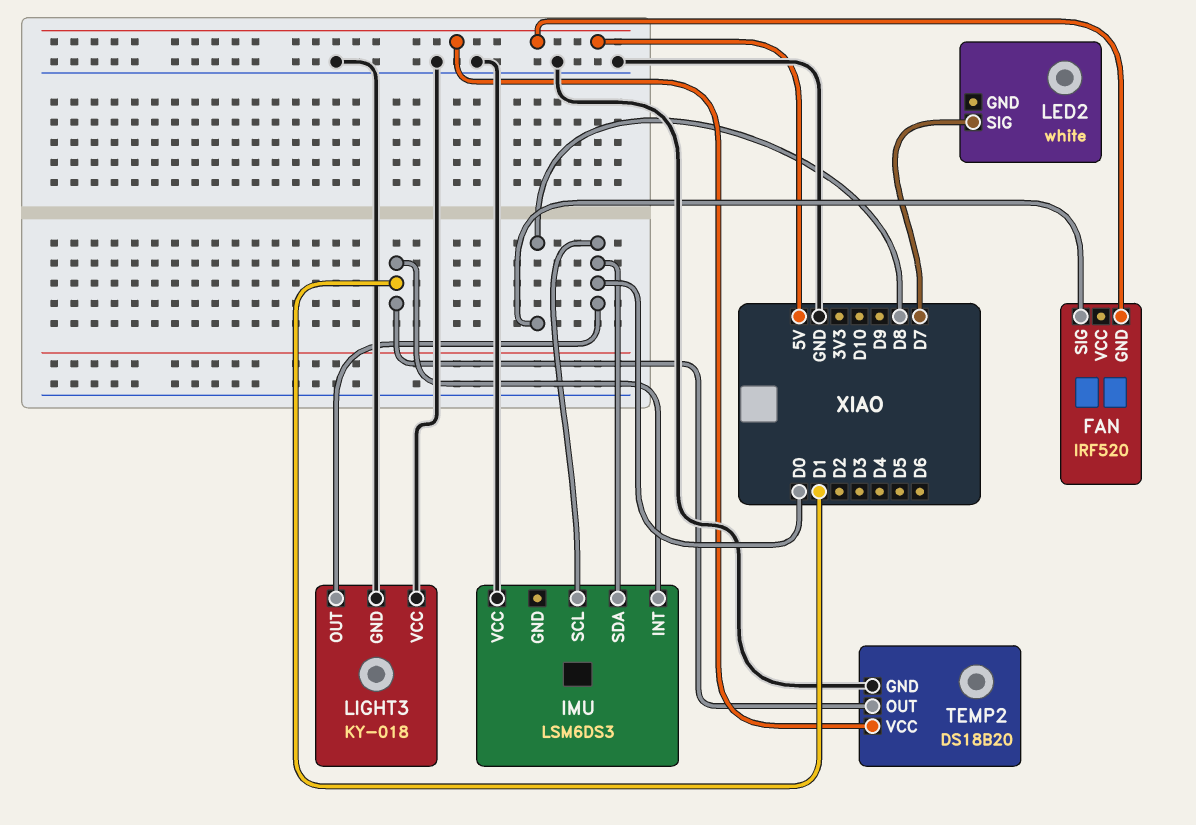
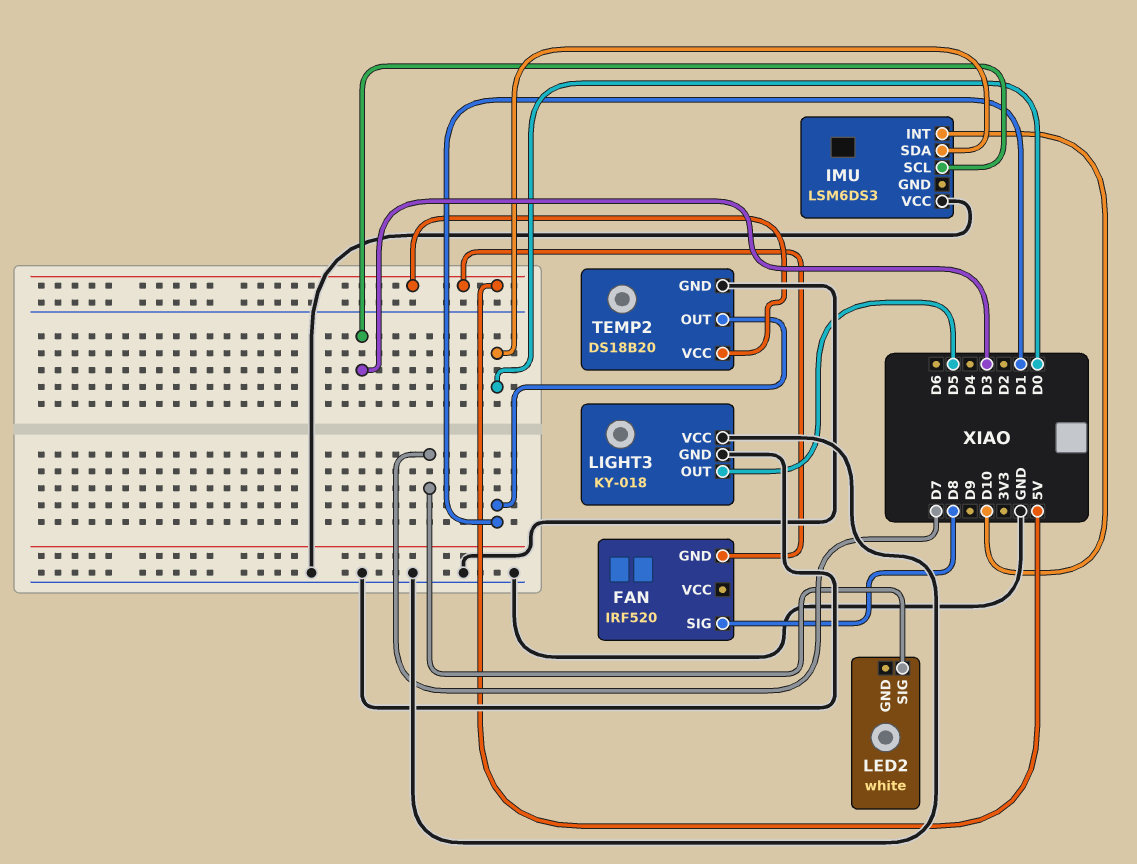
IMU pin INT: D1 -> D10
IMU pin SCL: D0 -> D3
LIGHT3 pin OUT: D0 -> D5

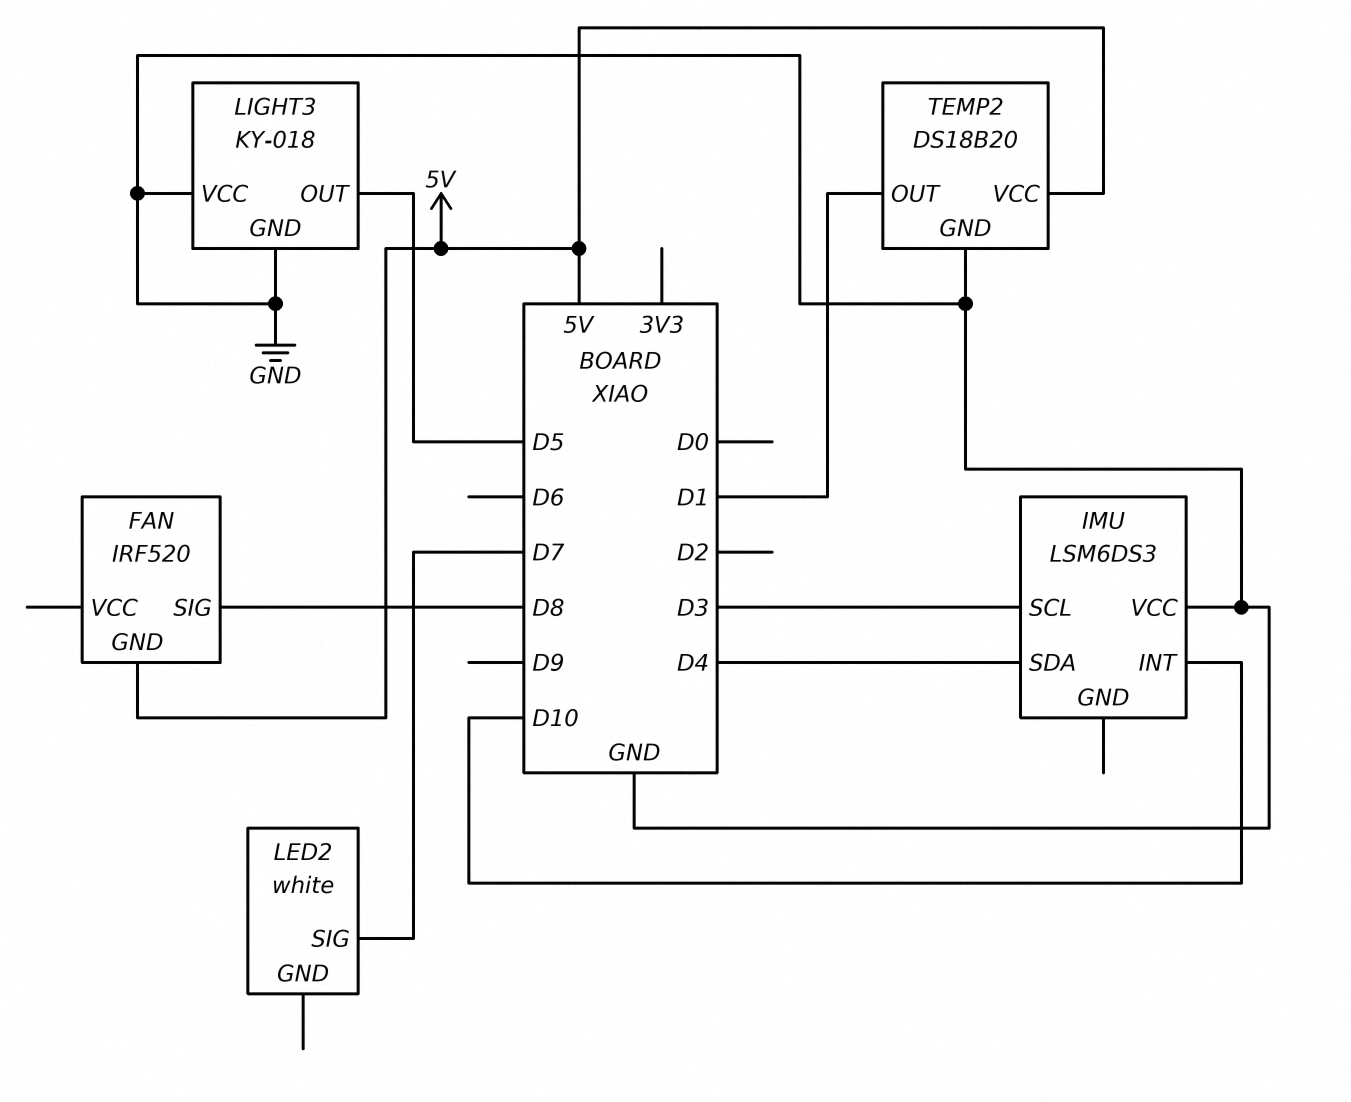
IMU pin SDA: D0 -> D4

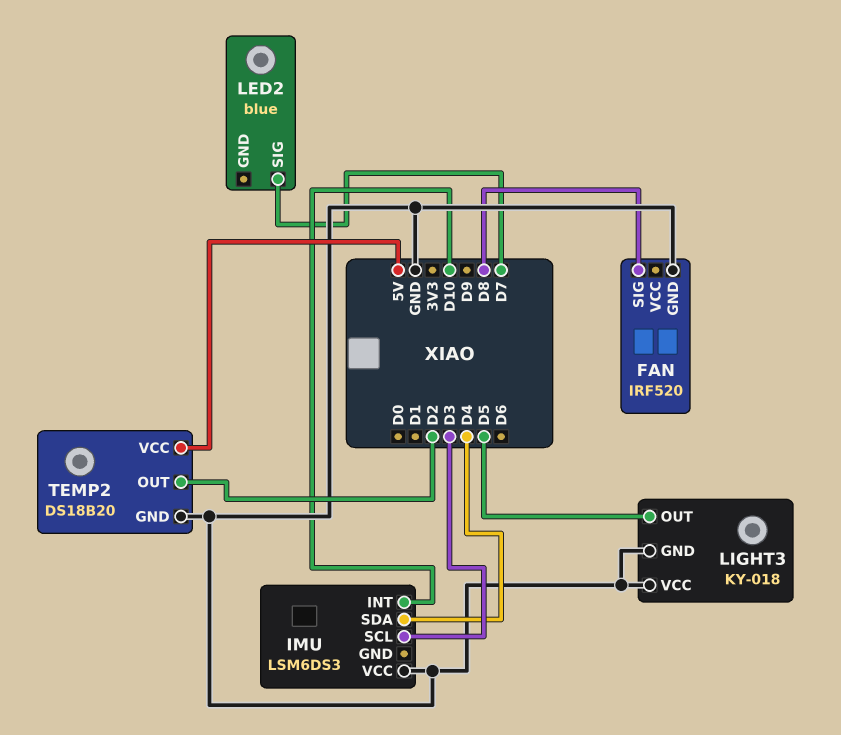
FAN pin GND: 5V -> GND
LED2: white -> blue
TEMP2 pin OUT: D1 -> D2

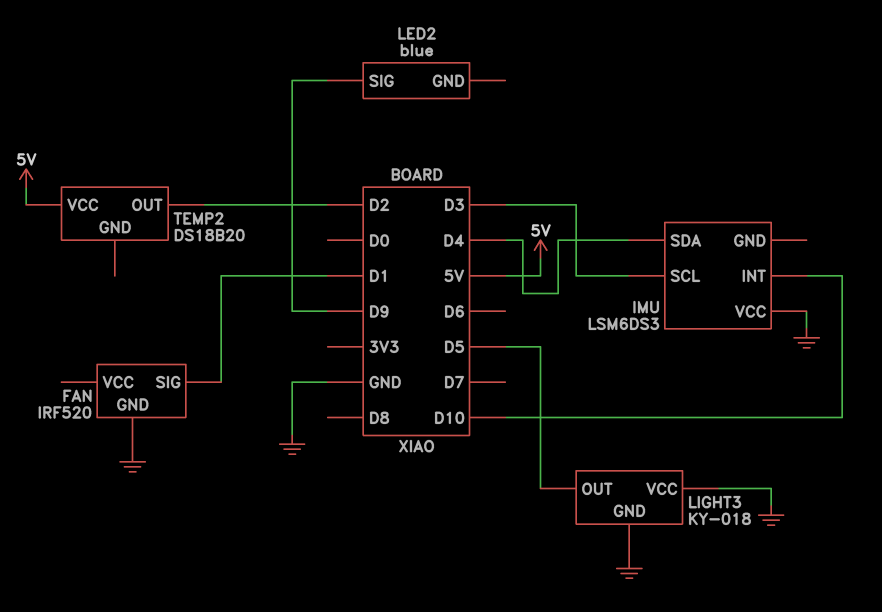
FAN pin SIG: D8 -> D1
LED2 pin SIG: D7 -> D9
TEMP2 pin GND: GND -> none

